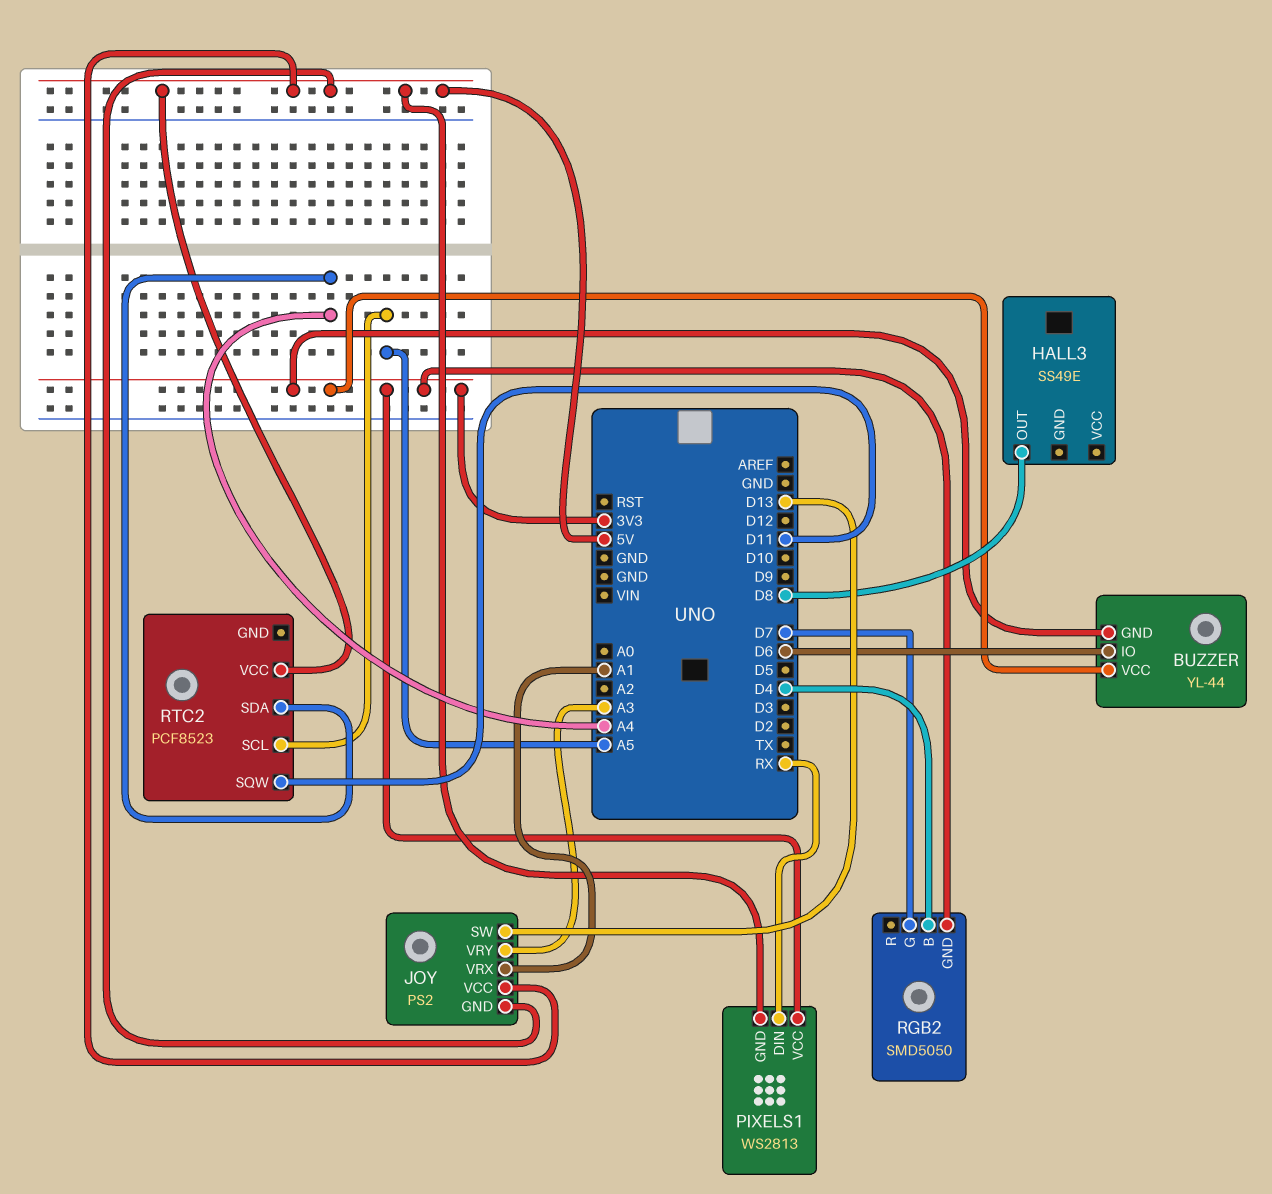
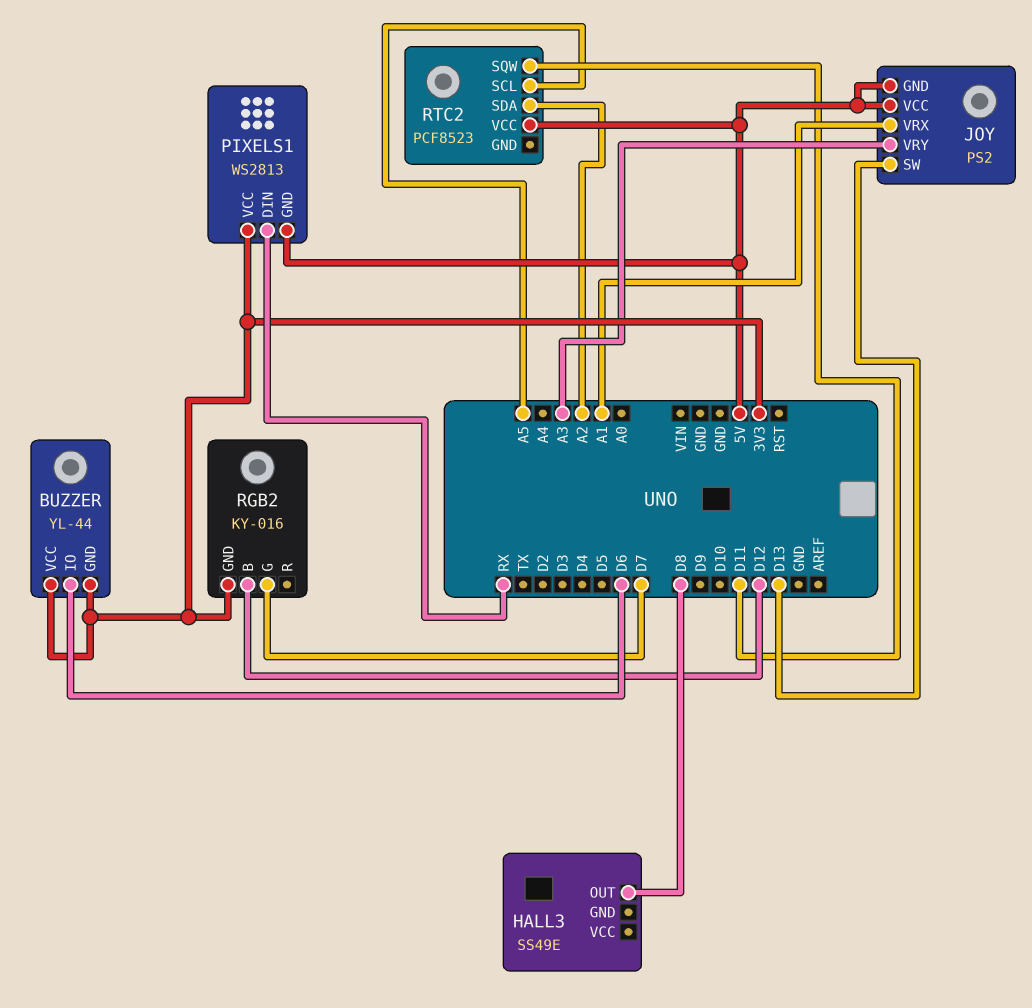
RGB2: SMD5050 -> KY-016
RGB2 pin B: D4 -> D12
RTC2 pin SDA: A4 -> A2

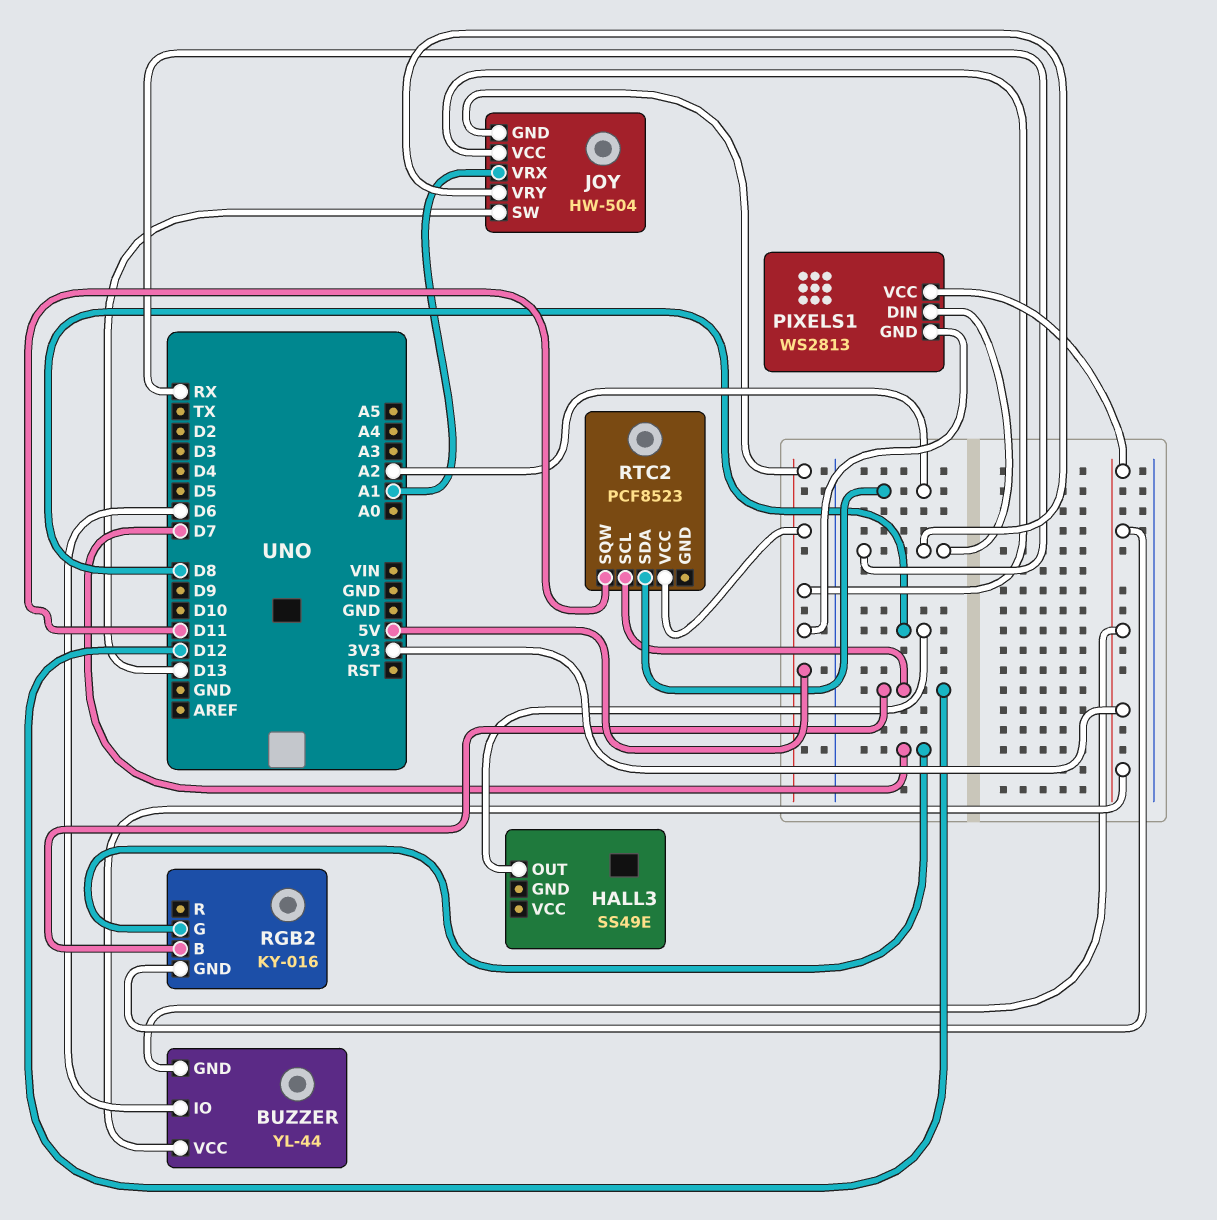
JOY: PS2 -> HW-504
JOY pin VRY: A3 -> RX
RTC2 pin SCL: A5 -> D12

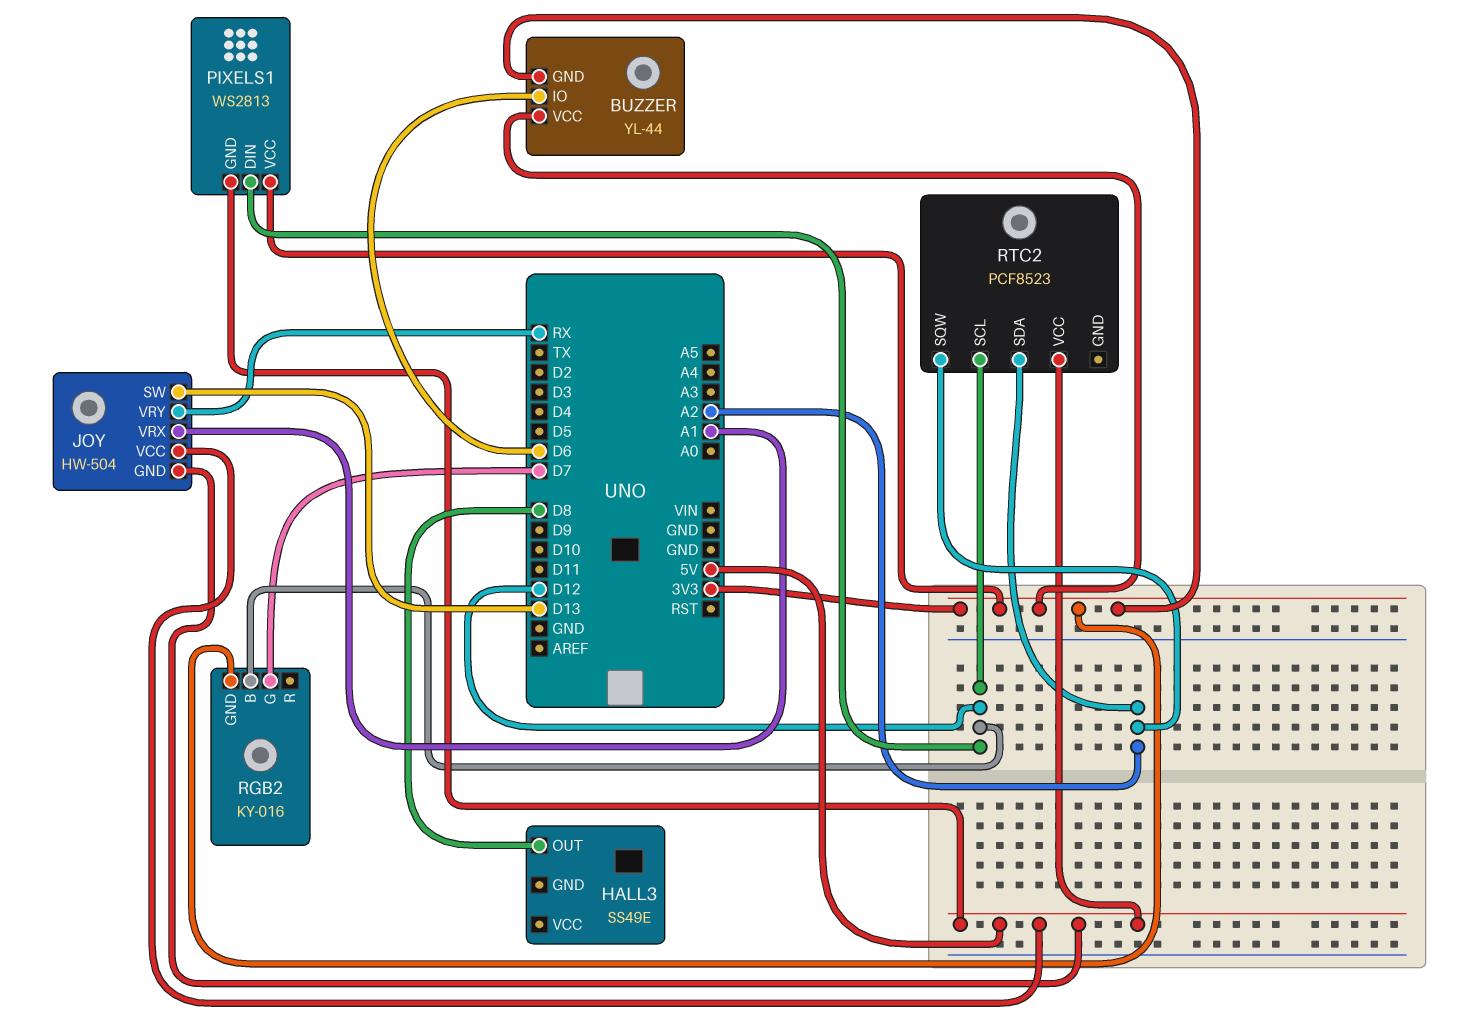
PIXELS1 pin DIN: RX -> D12
RTC2 pin SQW: D11 -> A2

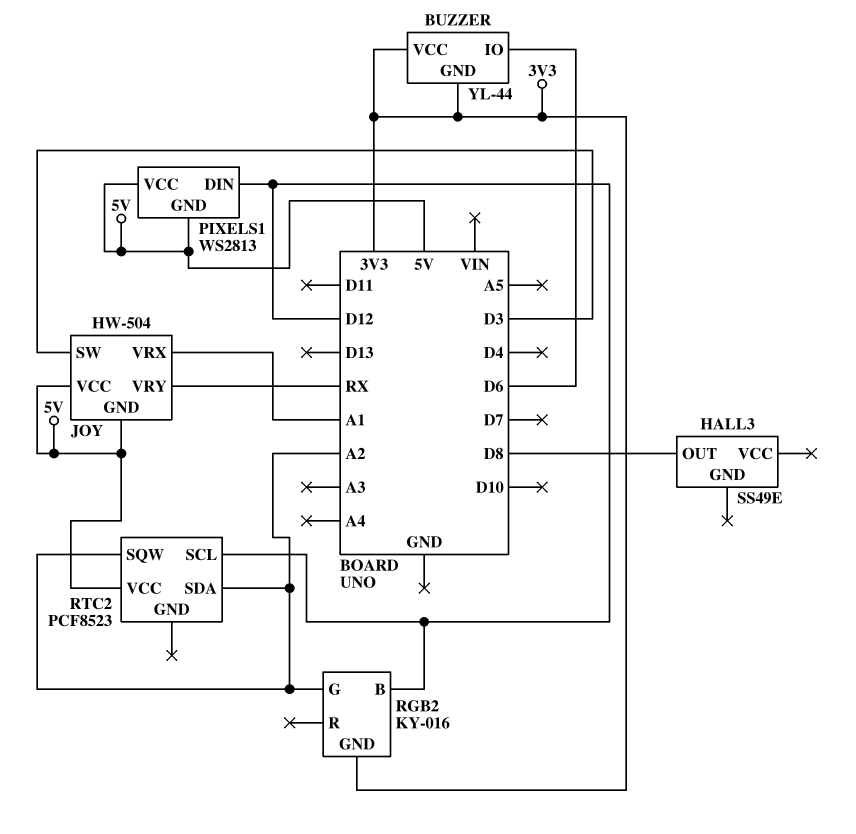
JOY pin SW: D13 -> D3
PIXELS1 pin VCC: 3V3 -> 5V
RGB2 pin G: D7 -> A2

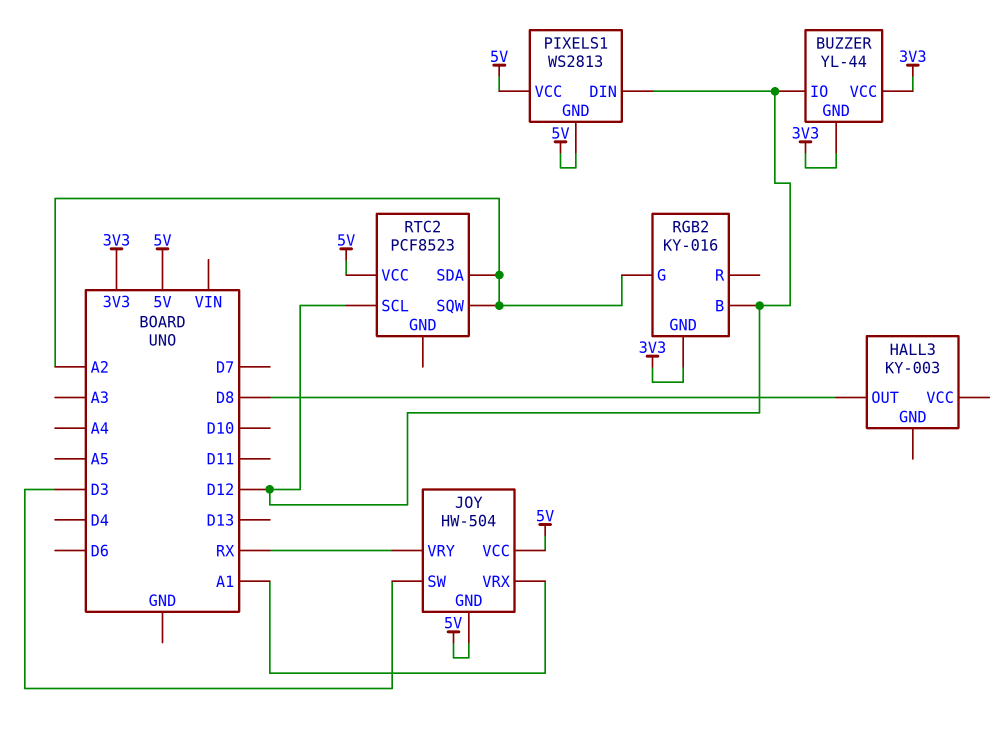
BUZZER pin IO: D6 -> D12
HALL3: SS49E -> KY-003

